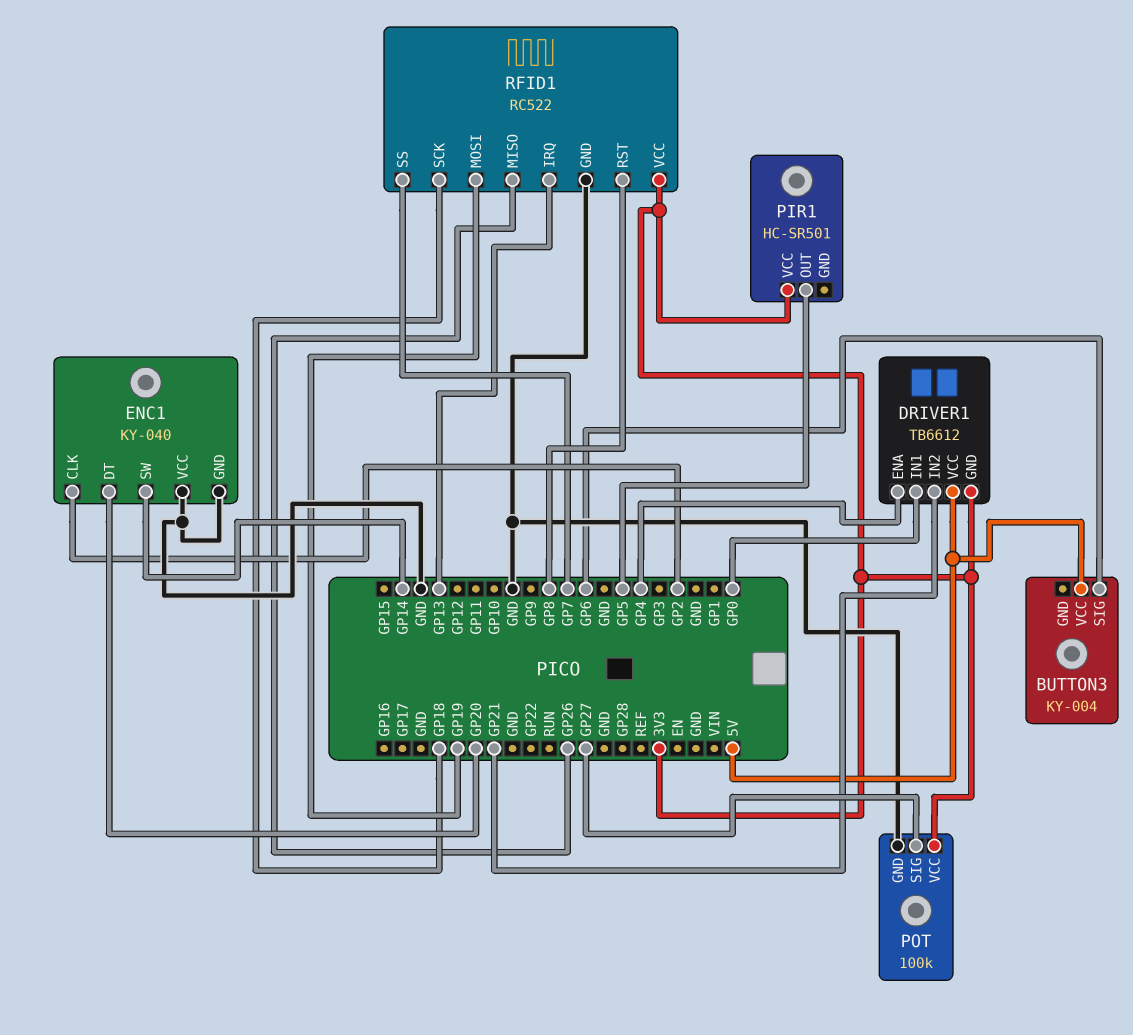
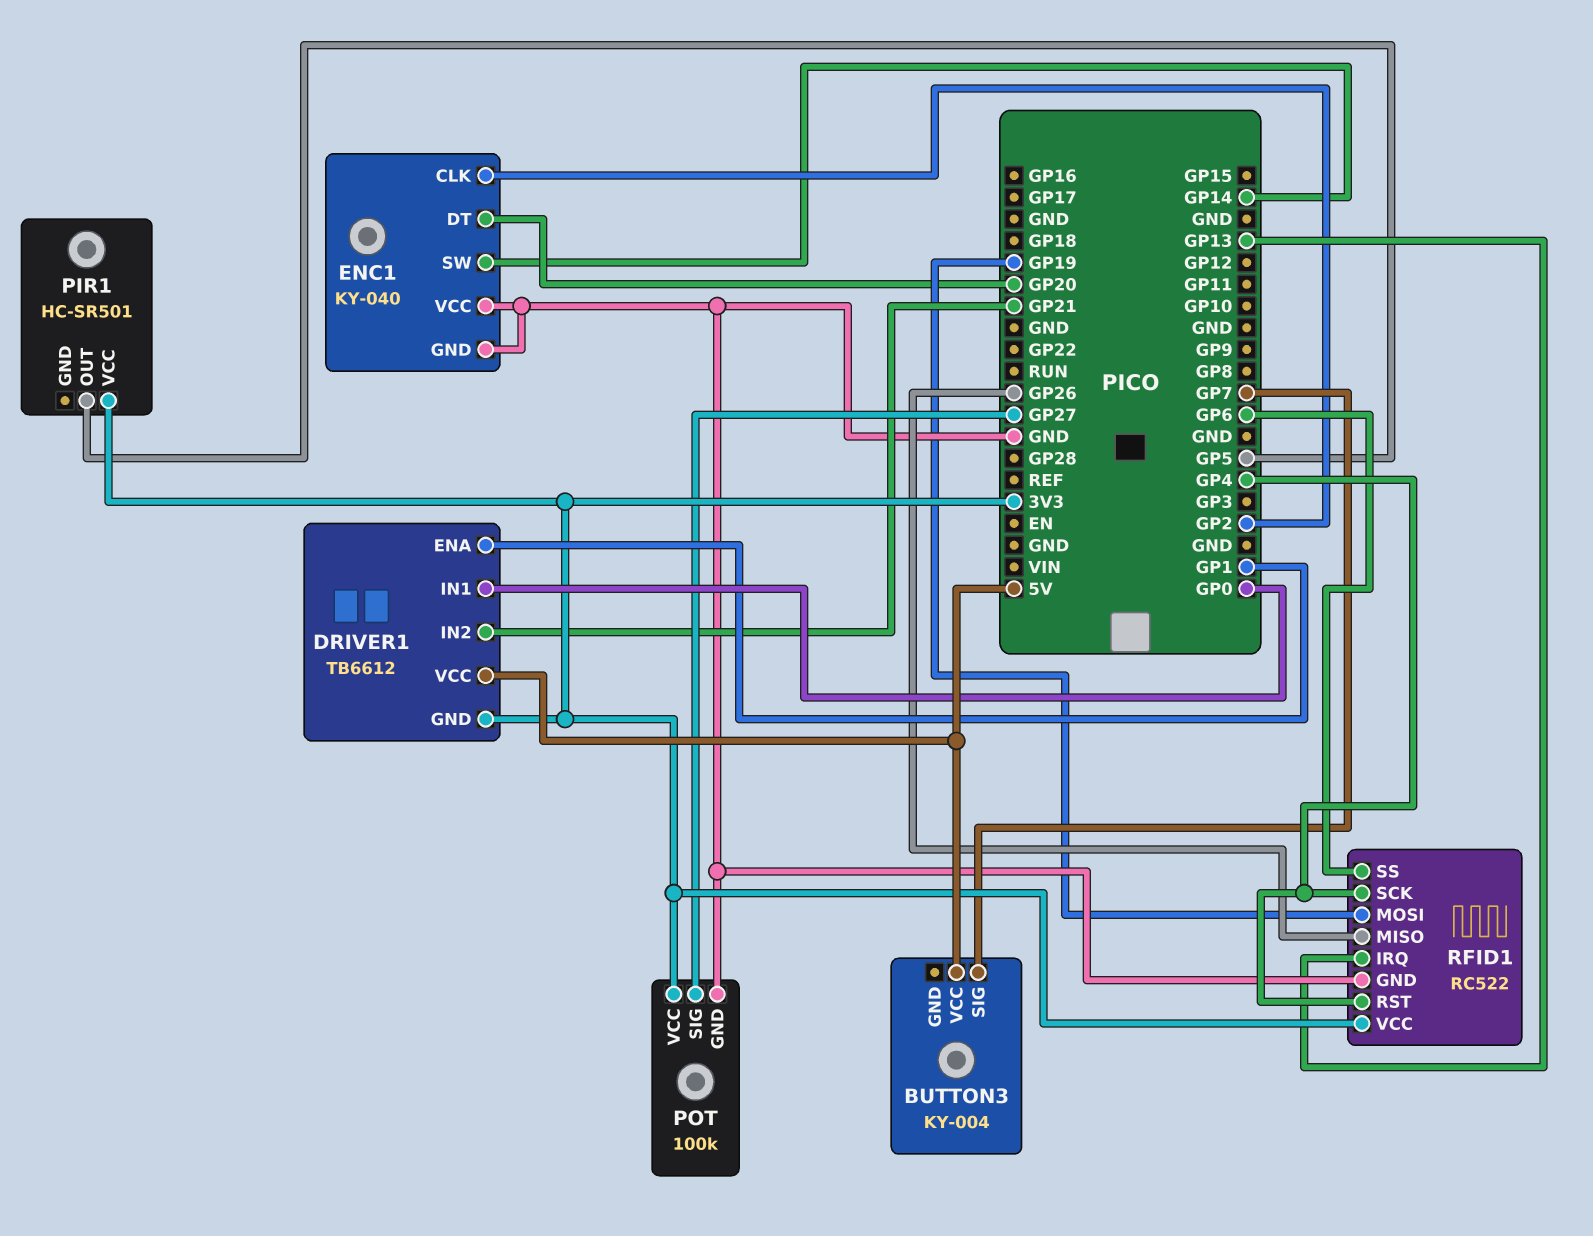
BUTTON3 pin SIG: GP6 -> GP7
DRIVER1 pin ENA: GP4 -> GP1
RFID1 pin RST: GP8 -> GP4
RFID1 pin SCK: GP18 -> GP4
RFID1 pin SS: GP7 -> GP6

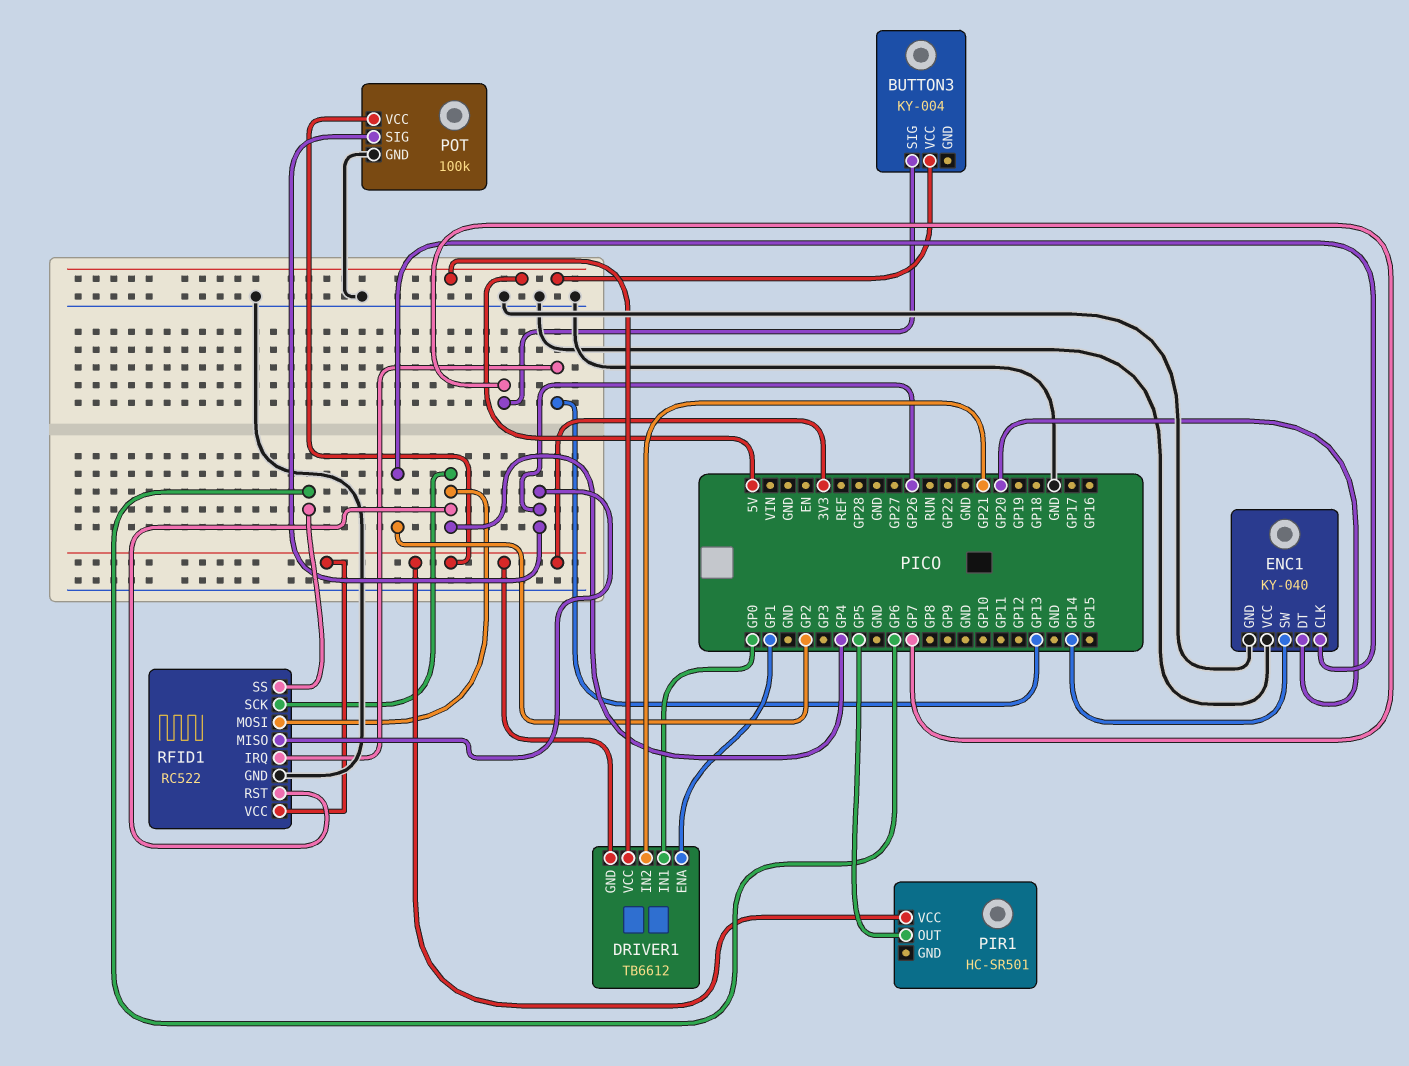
POT pin SIG: GP27 -> GP26
RFID1 pin MOSI: GP19 -> GP4

